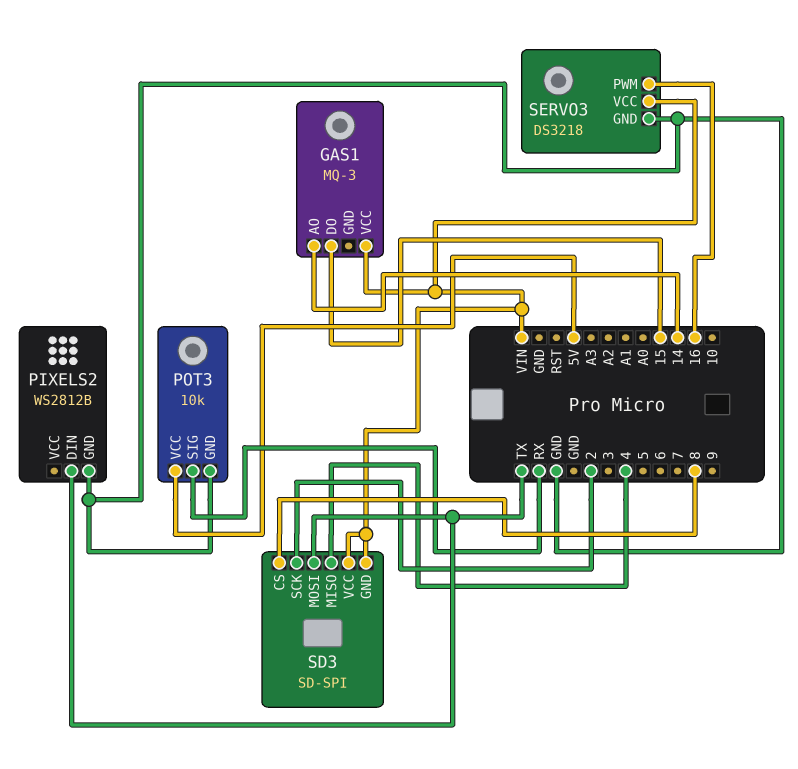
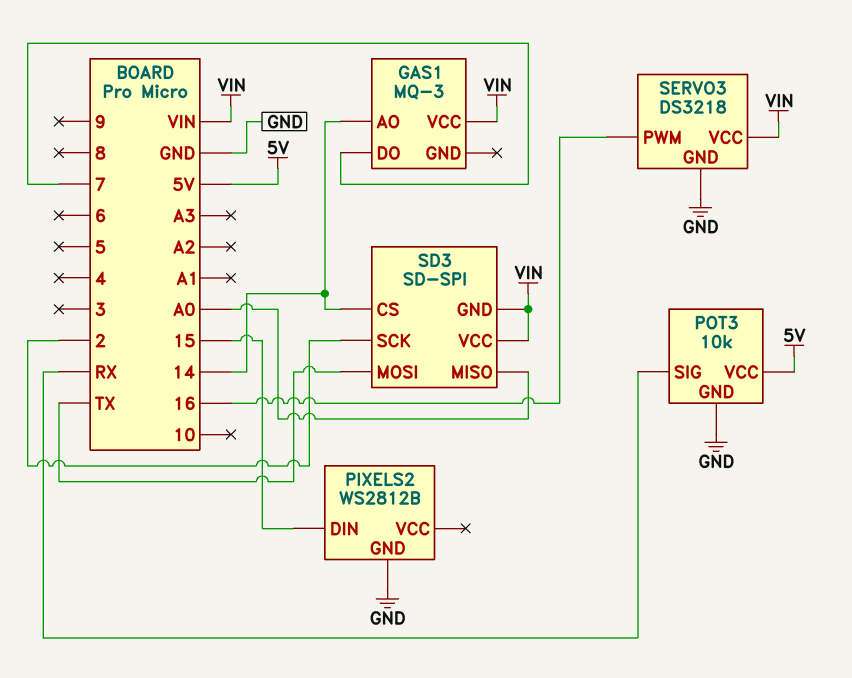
GAS1 pin DO: 15 -> 7
PIXELS2 pin DIN: TX -> 15
SD3 pin CS: 8 -> 14
SD3 pin MISO: 4 -> A0

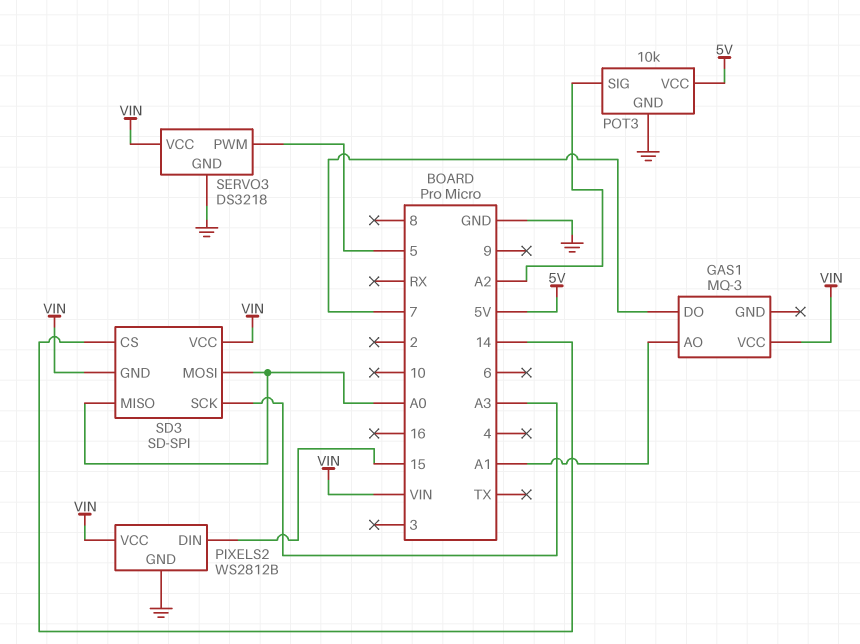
GAS1 pin AO: 14 -> A1
PIXELS2 pin VCC: none -> VIN
POT3 pin SIG: RX -> A2
SD3 pin MOSI: TX -> A0
SD3 pin SCK: 2 -> A3
SERVO3 pin PWM: 16 -> 5

